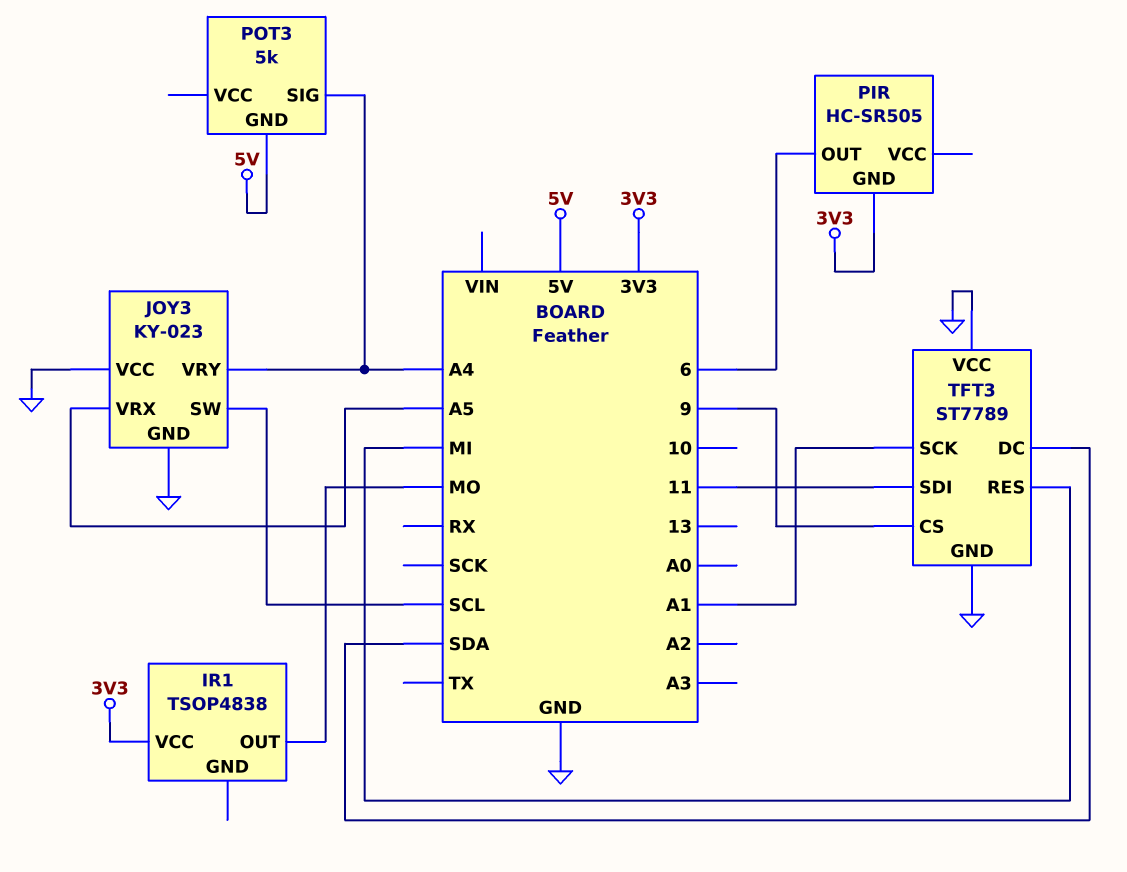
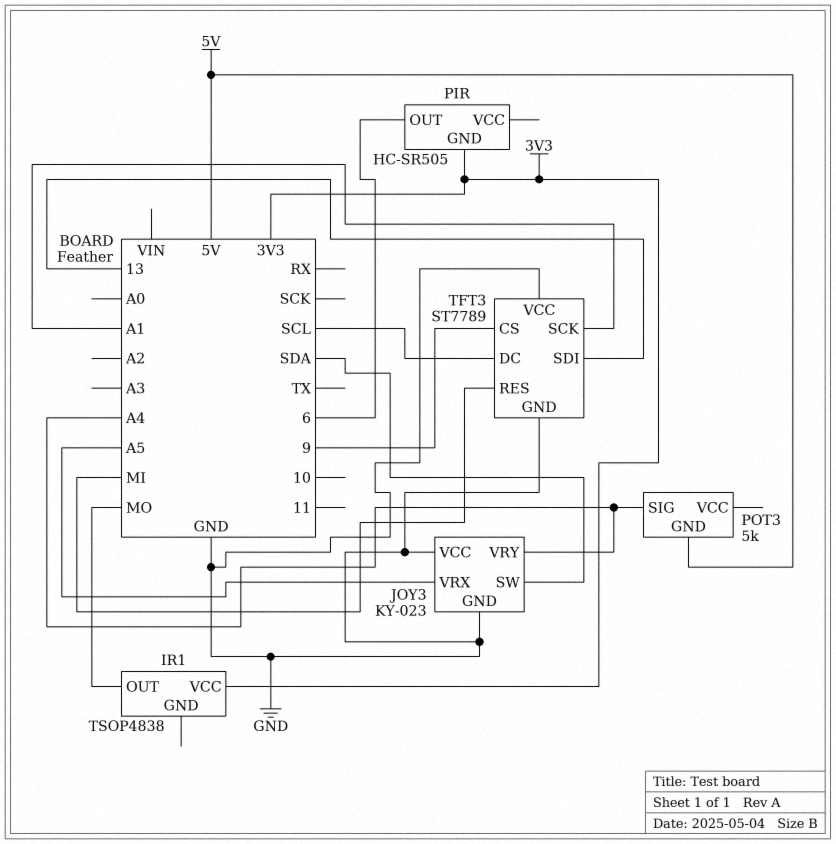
JOY3 pin SW: SCL -> SDA
TFT3 pin DC: SDA -> SCL
TFT3 pin SDI: 11 -> 13

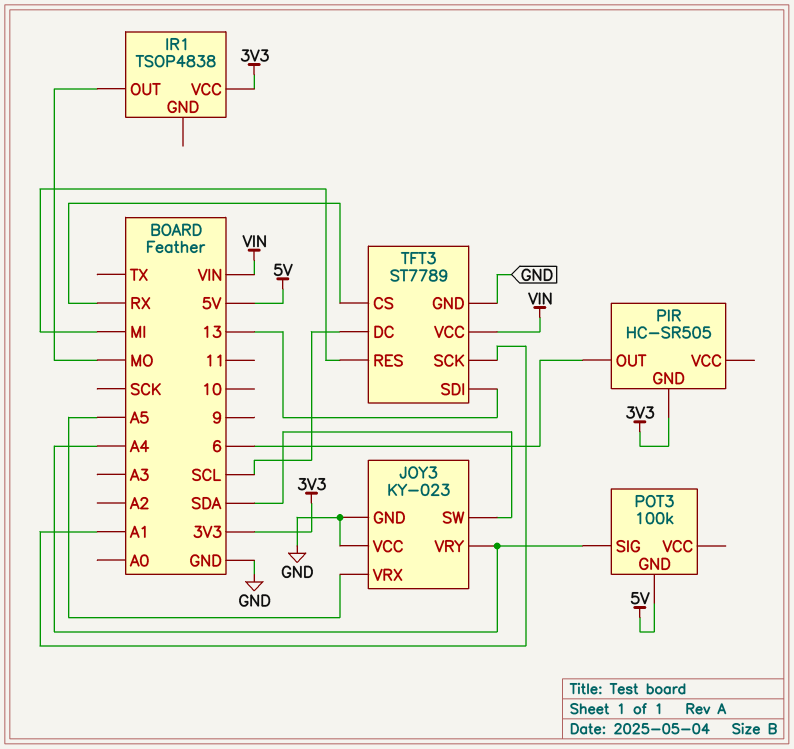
POT3: 5k -> 100k
TFT3 pin CS: 9 -> RX
TFT3 pin VCC: GND -> VIN

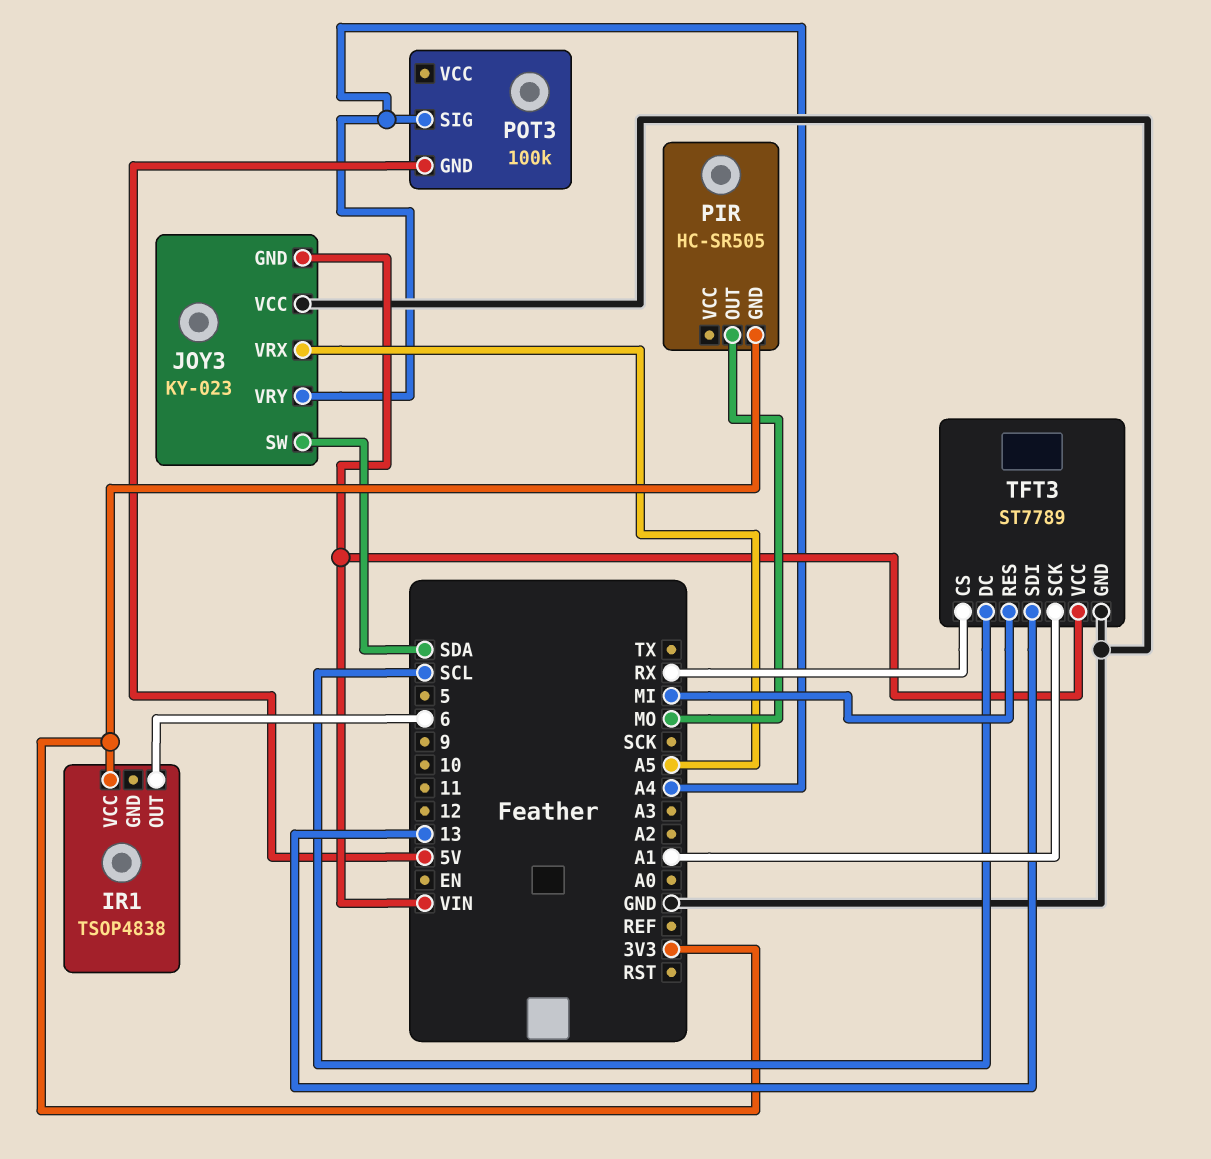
IR1 pin OUT: MO -> 6
JOY3 pin GND: GND -> VIN
PIR pin OUT: 6 -> MO

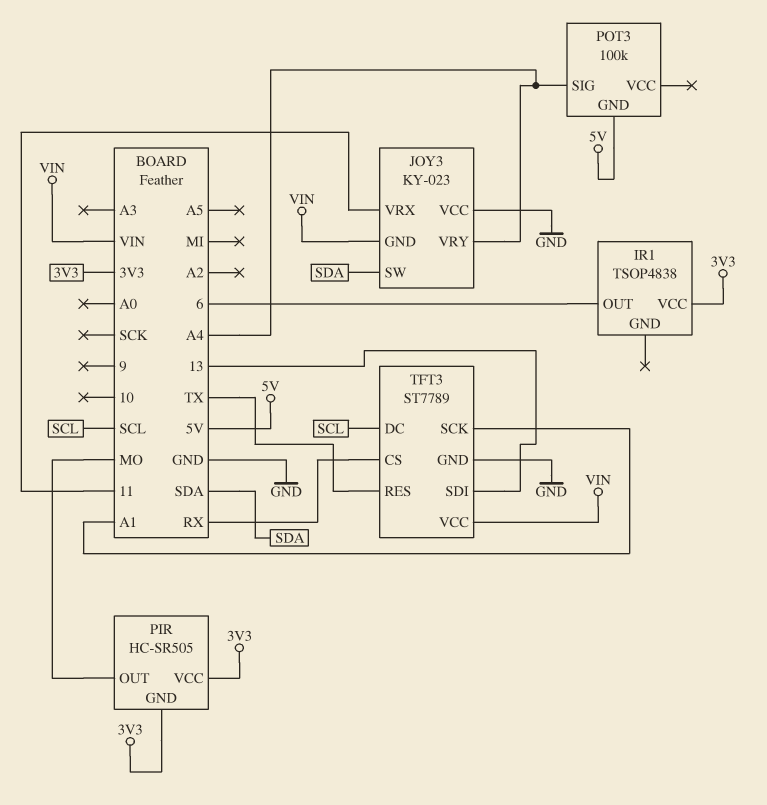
JOY3 pin VRX: A5 -> 11
PIR pin VCC: none -> 3V3
TFT3 pin RES: MI -> TX

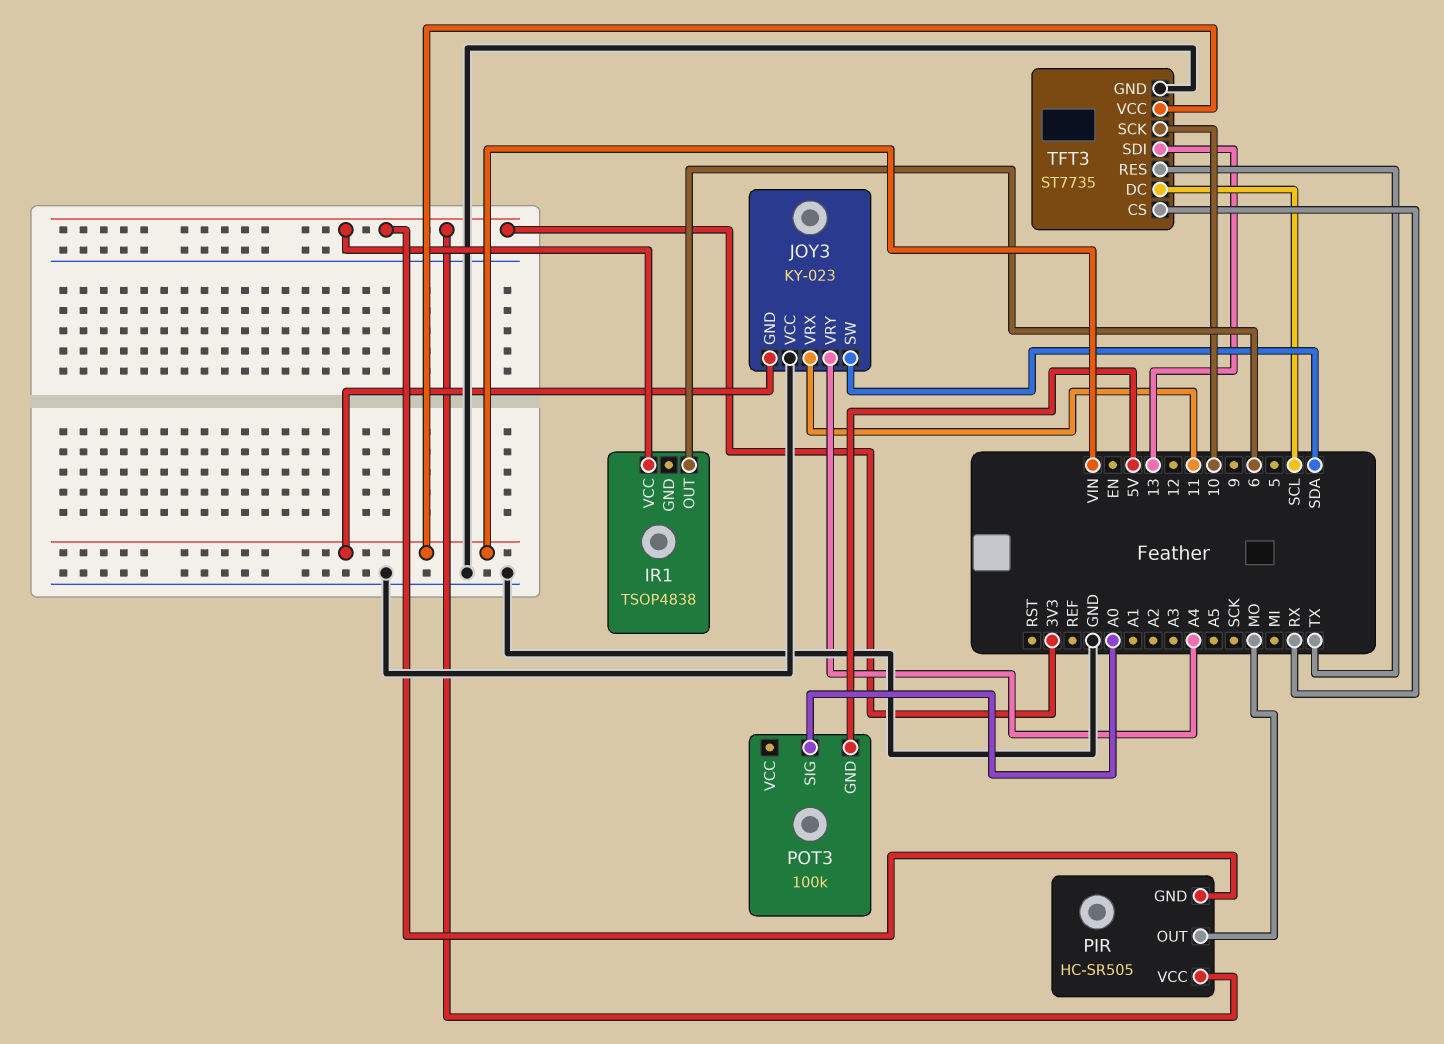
POT3 pin SIG: A4 -> A0
TFT3: ST7789 -> ST7735
TFT3 pin SCK: A1 -> 10

